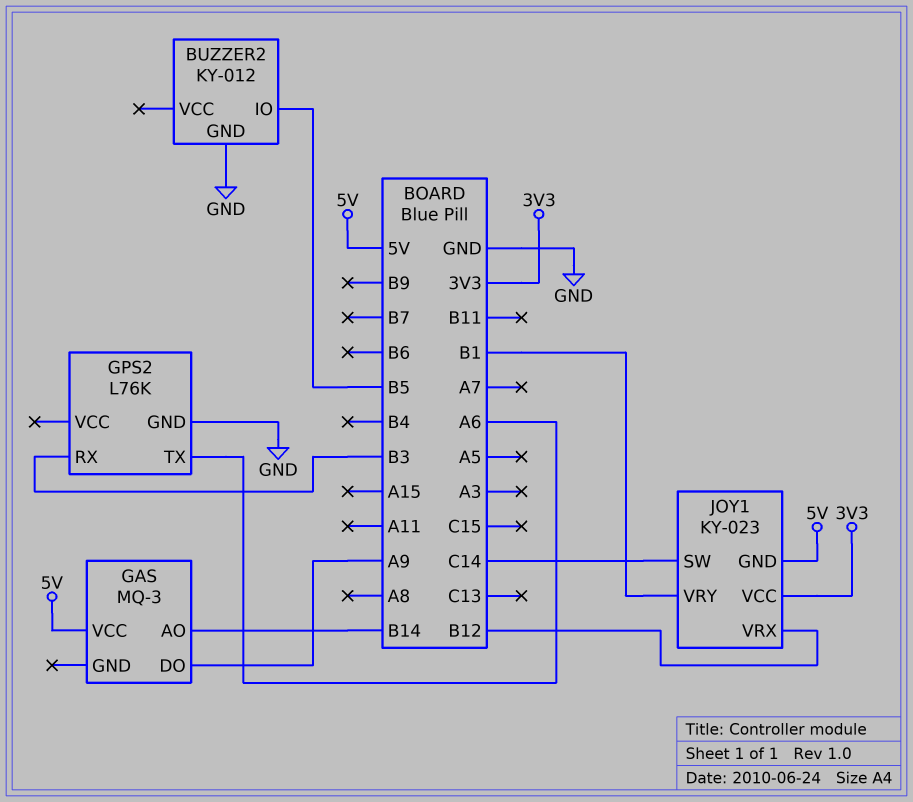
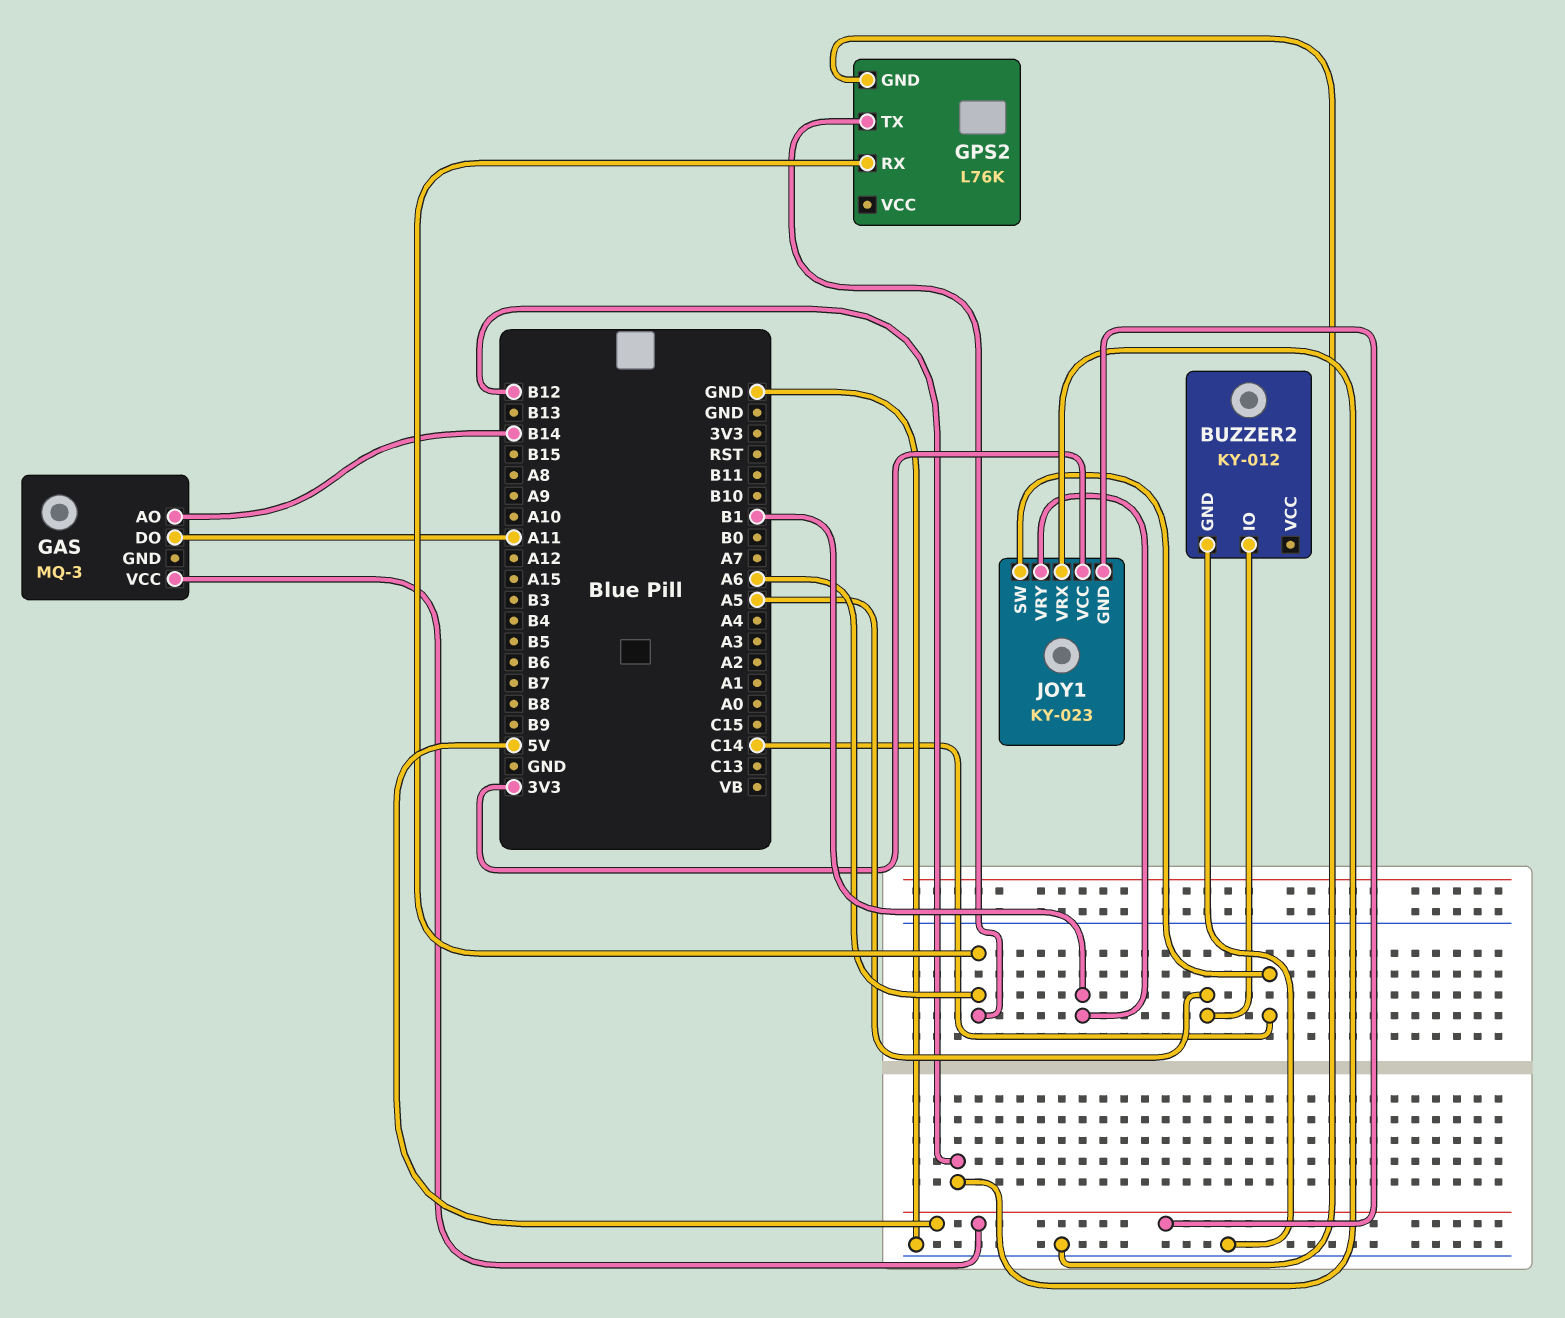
BUZZER2 pin IO: B5 -> A5
GAS pin DO: A9 -> A11
GPS2 pin RX: B3 -> A6

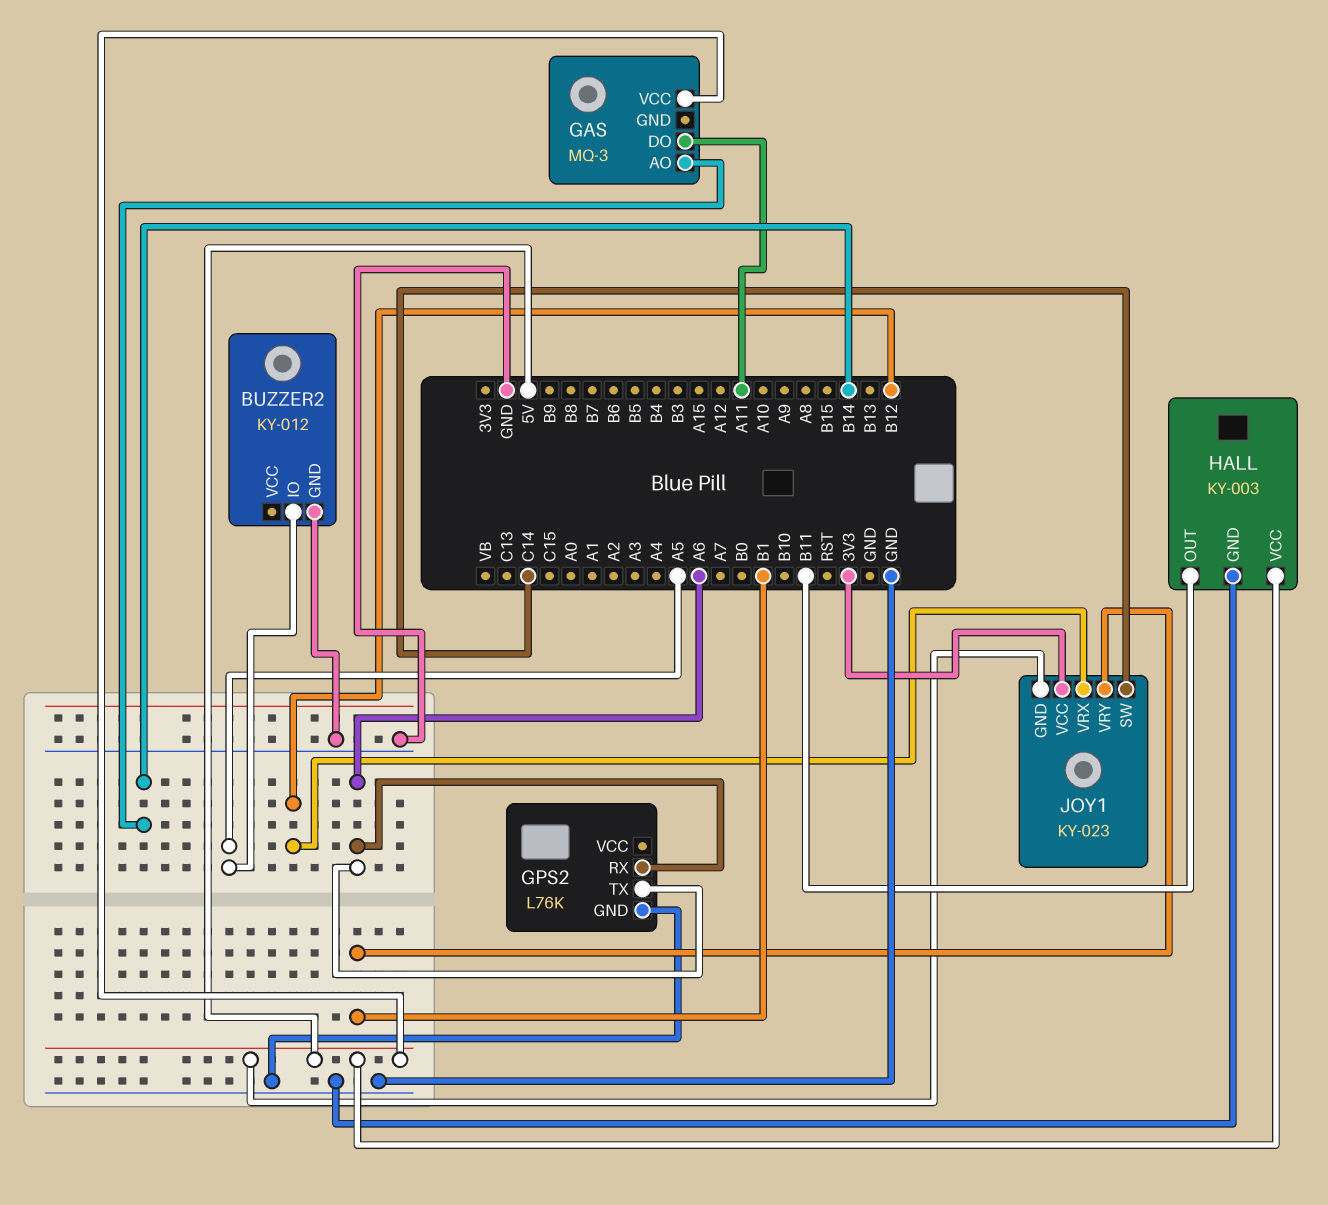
HALL: none -> KY-003
HALL pin GND: none -> GND
HALL pin OUT: none -> B11
HALL pin VCC: none -> 5V

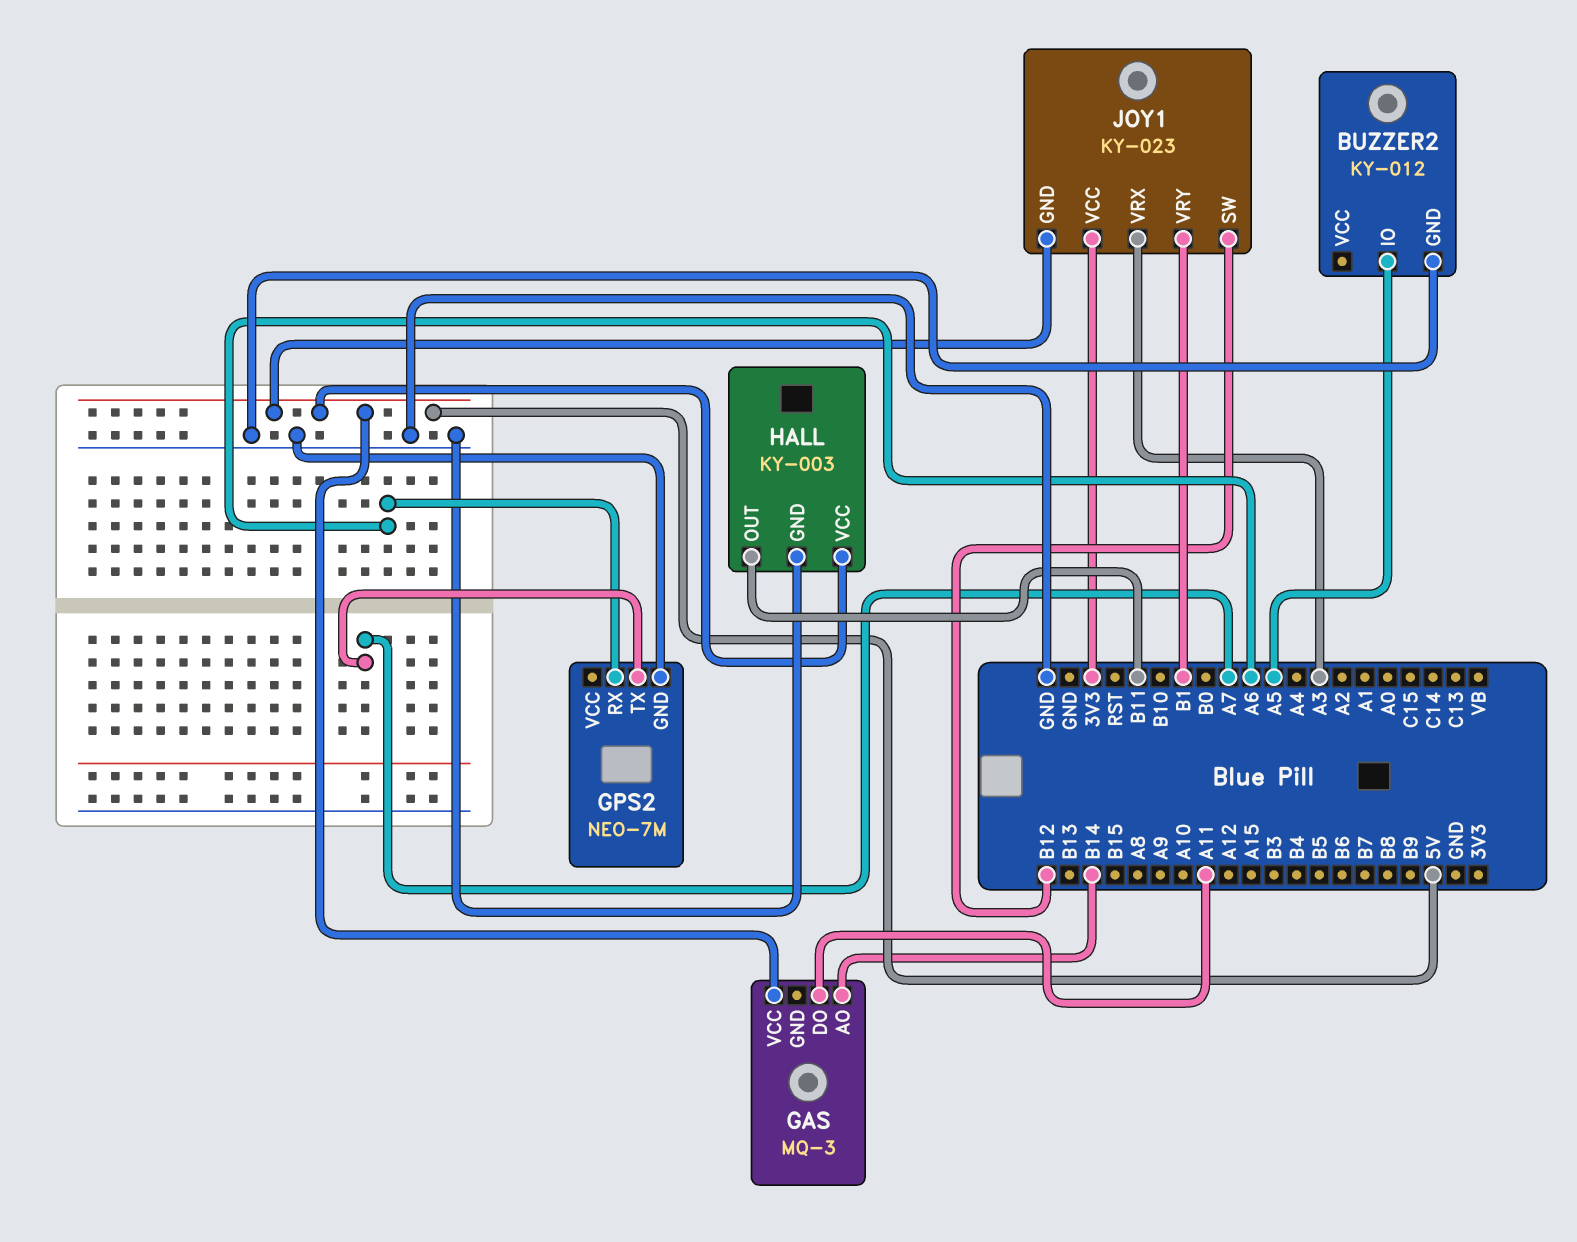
GPS2: L76K -> NEO-7M
GPS2 pin TX: A6 -> A7
JOY1 pin SW: C14 -> B12
JOY1 pin VRX: B12 -> A3

